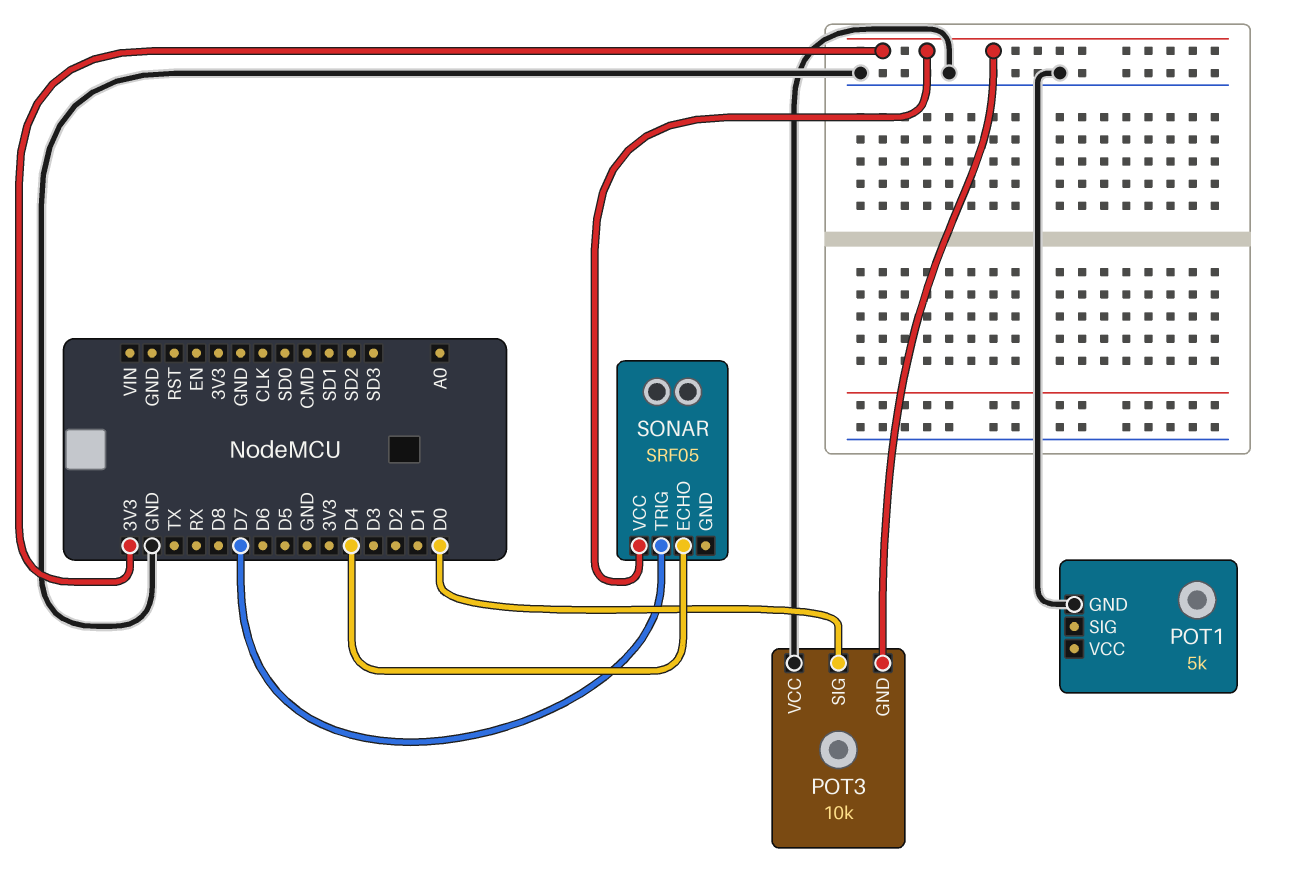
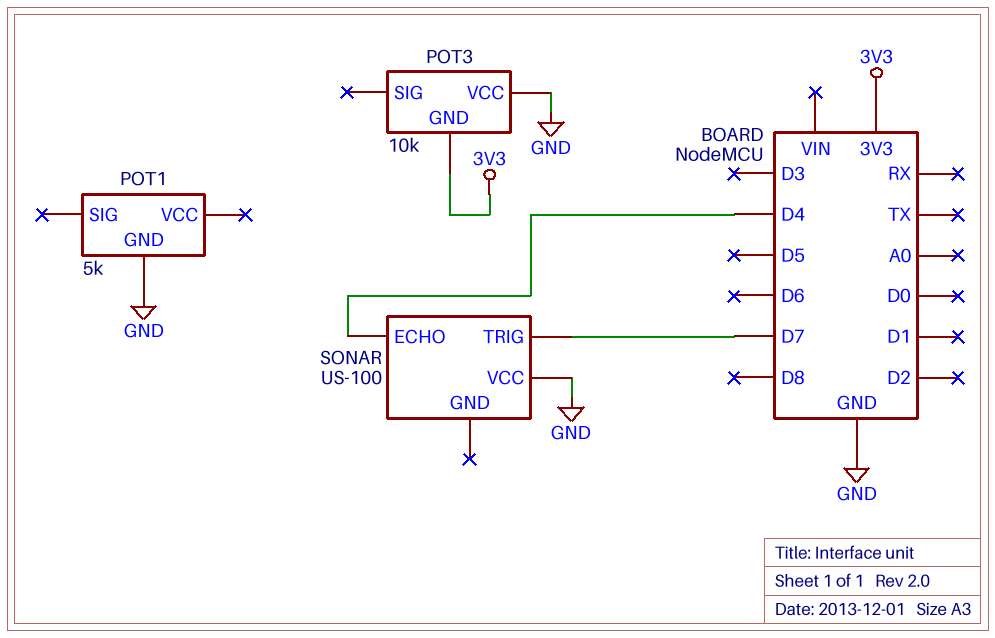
POT3 pin SIG: D0 -> none
SONAR: SRF05 -> US-100
SONAR pin VCC: 3V3 -> GND

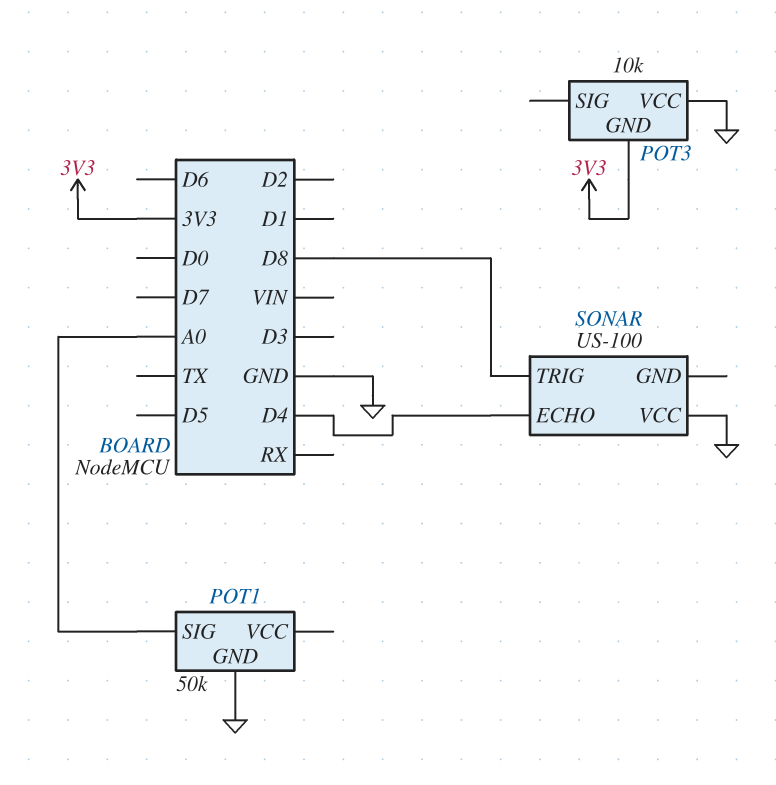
POT1: 5k -> 50k
POT1 pin SIG: none -> A0
SONAR pin TRIG: D7 -> D8

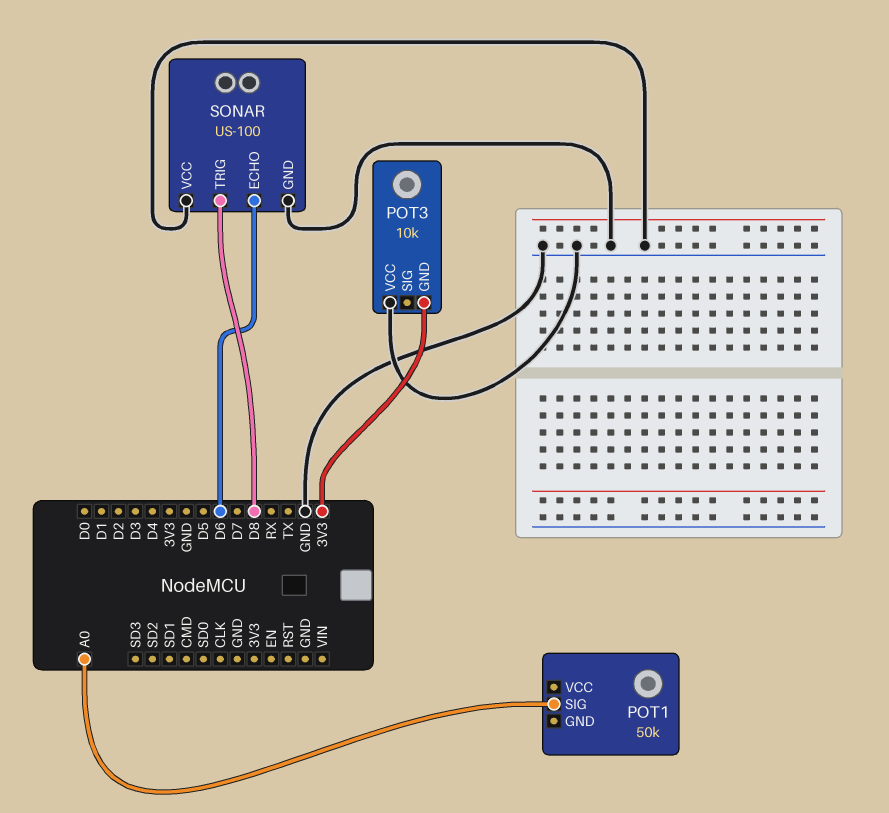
POT1 pin GND: GND -> none
SONAR pin ECHO: D4 -> D6
SONAR pin GND: none -> GND

